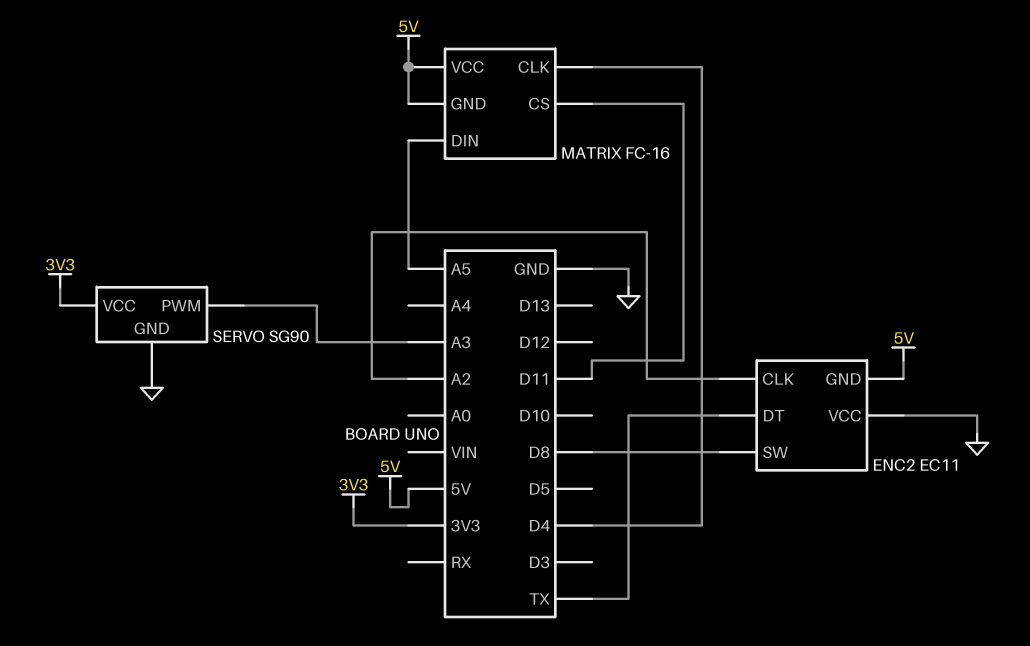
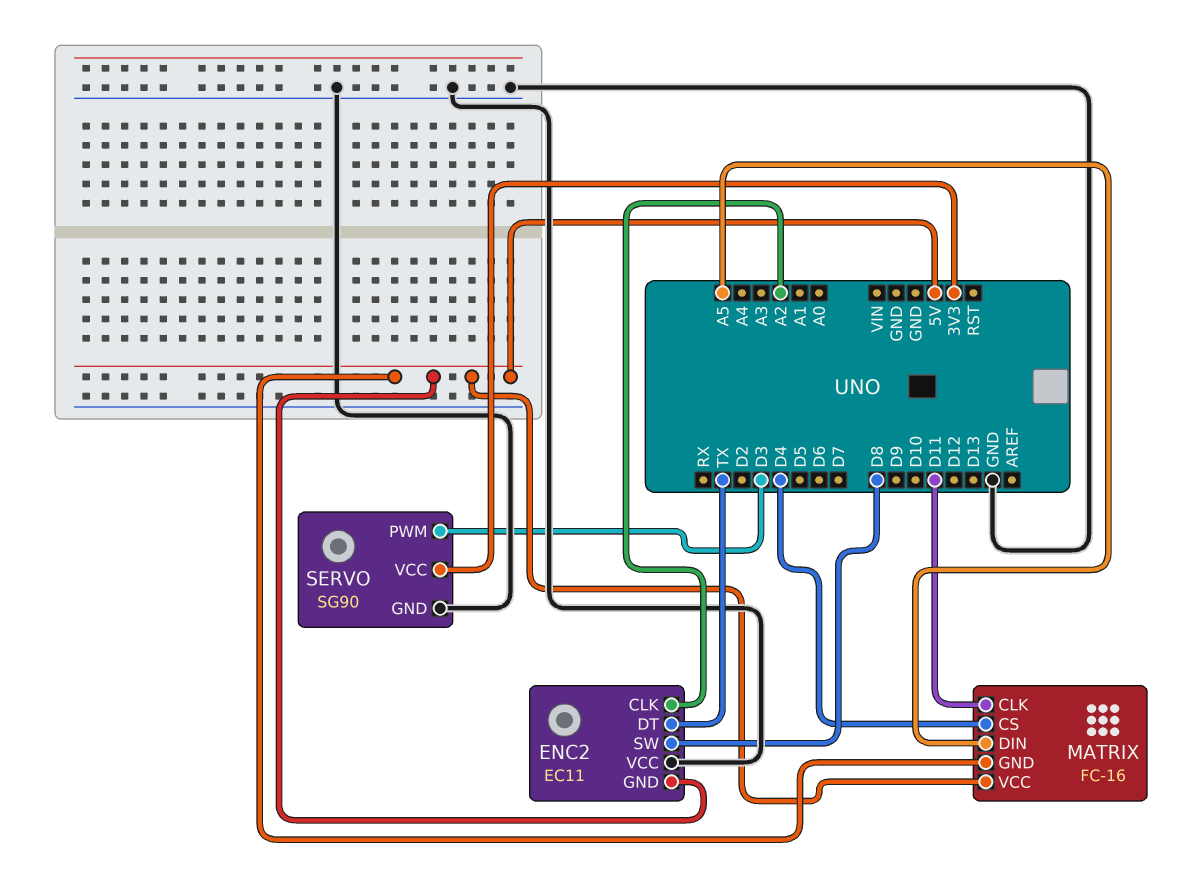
MATRIX pin CLK: D4 -> D11
MATRIX pin CS: D11 -> D4
SERVO pin PWM: A3 -> D3

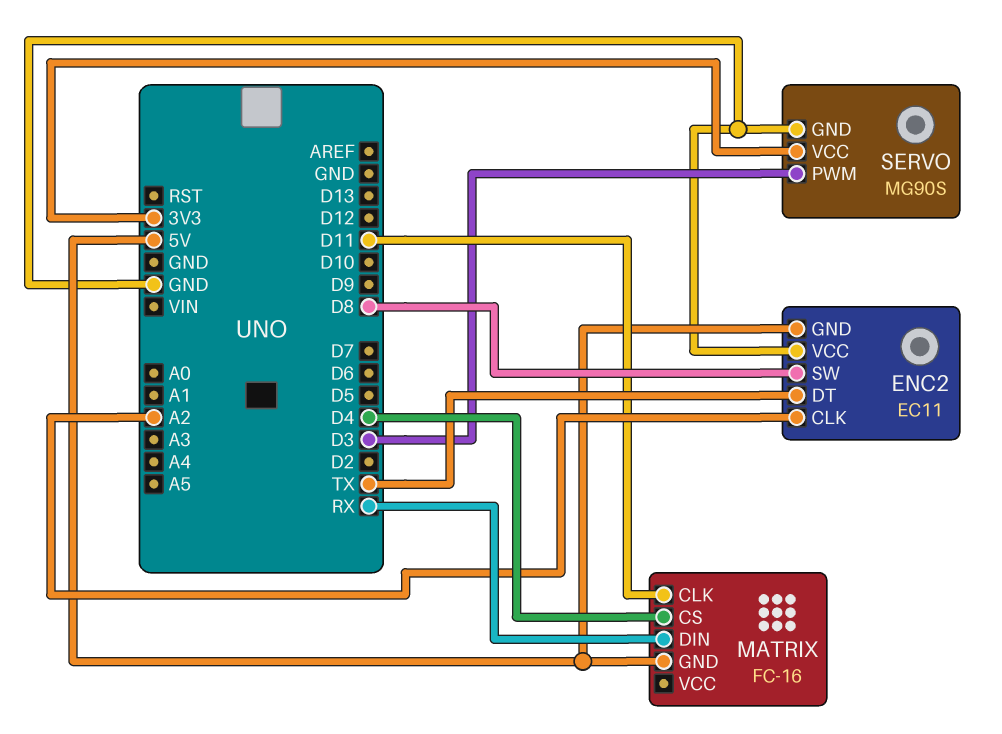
MATRIX pin DIN: A5 -> RX
MATRIX pin VCC: 5V -> none
SERVO: SG90 -> MG90S

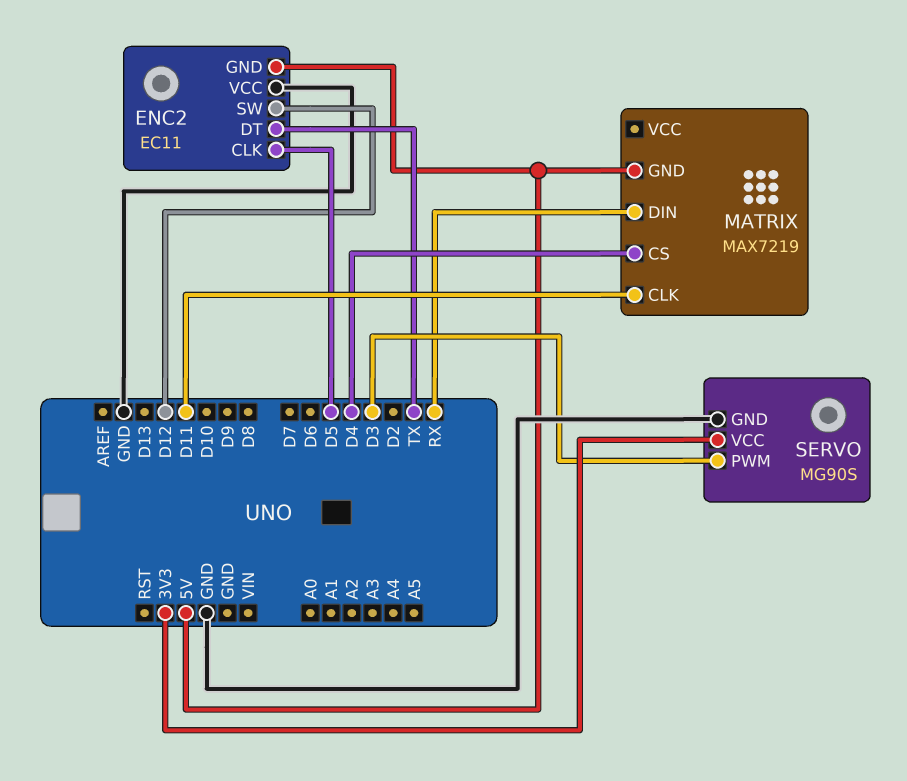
ENC2 pin CLK: A2 -> D5
ENC2 pin SW: D8 -> D12
MATRIX: FC-16 -> MAX7219

